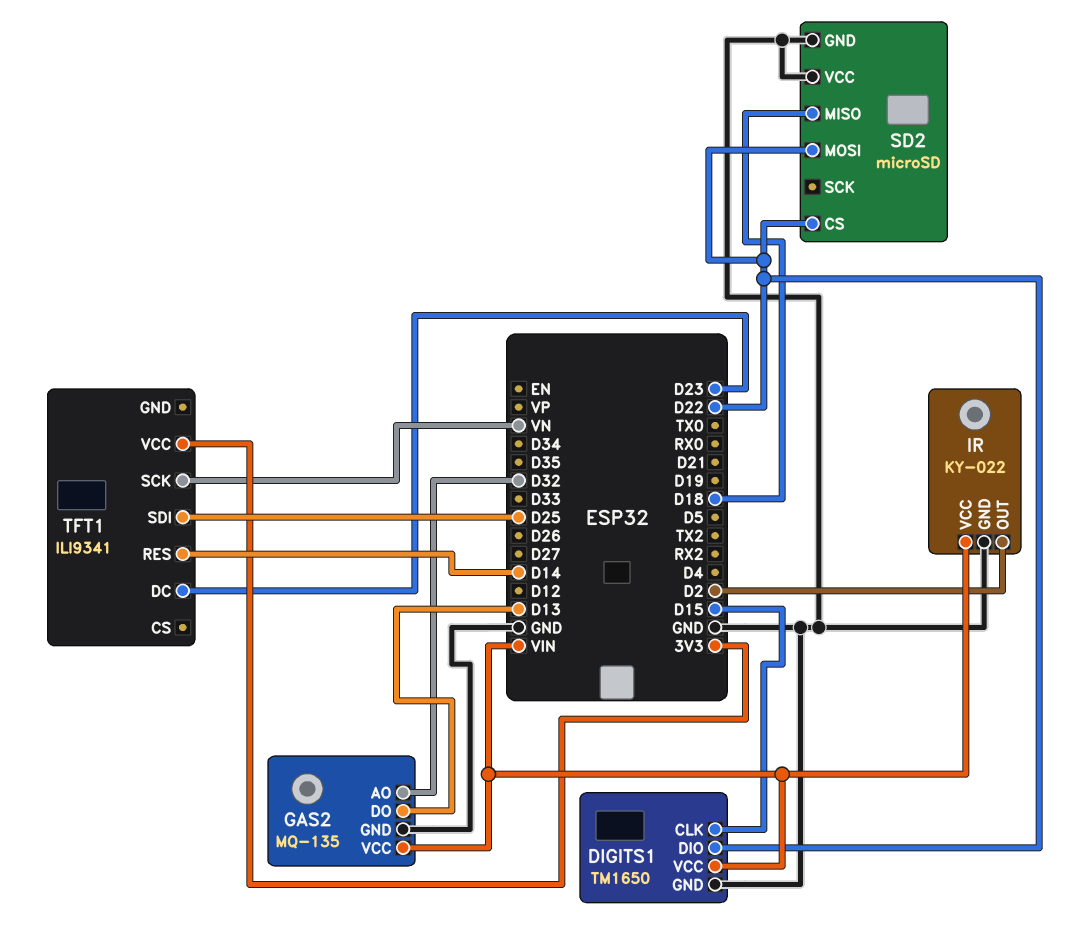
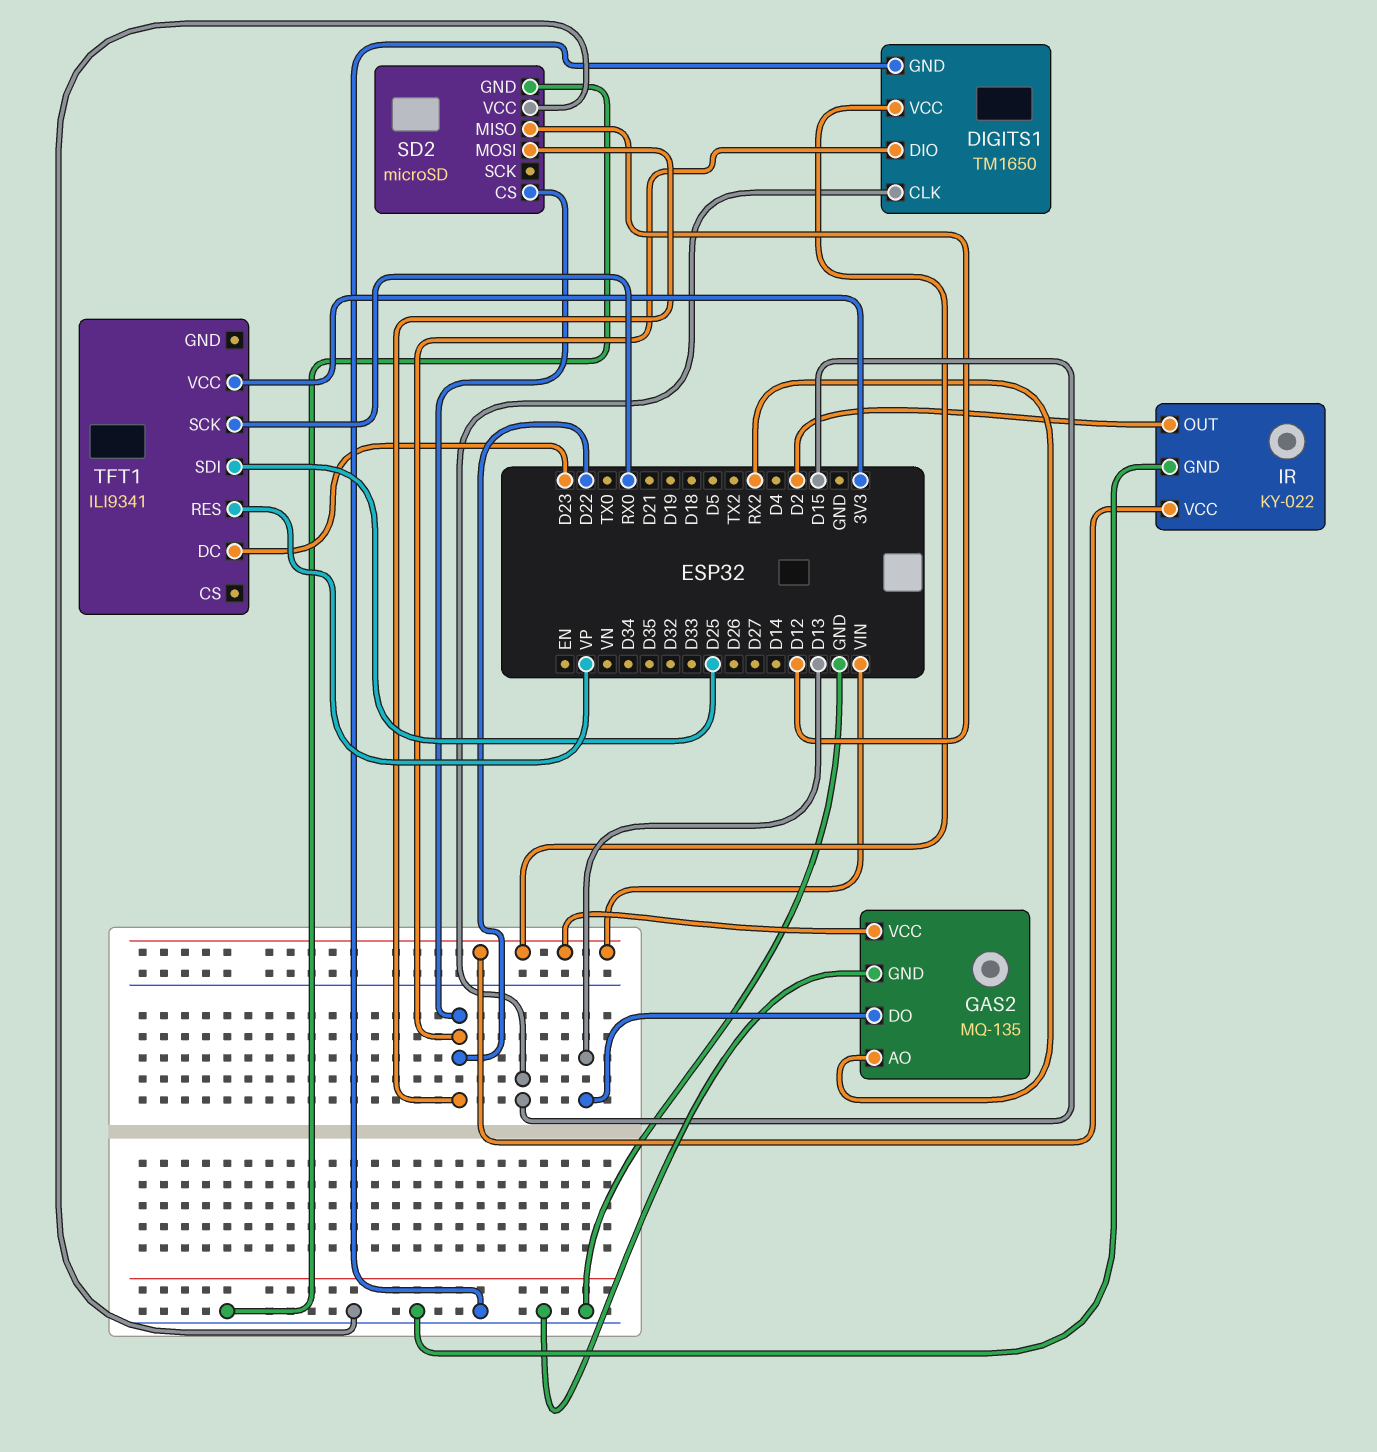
GAS2 pin AO: D32 -> RX2
SD2 pin MISO: D18 -> D12
TFT1 pin RES: D14 -> VP
TFT1 pin SCK: VN -> RX0

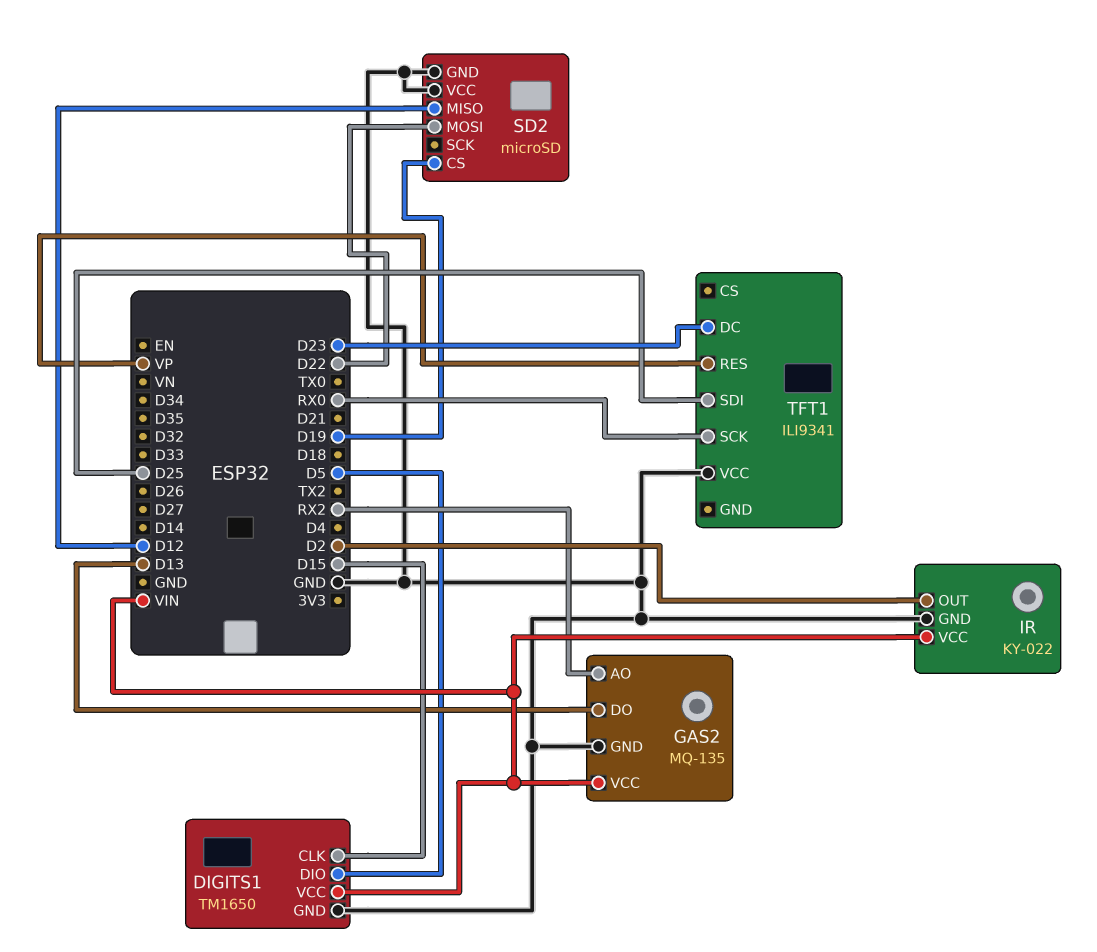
DIGITS1 pin DIO: D22 -> D5
SD2 pin CS: D22 -> D19
TFT1 pin VCC: 3V3 -> GND

